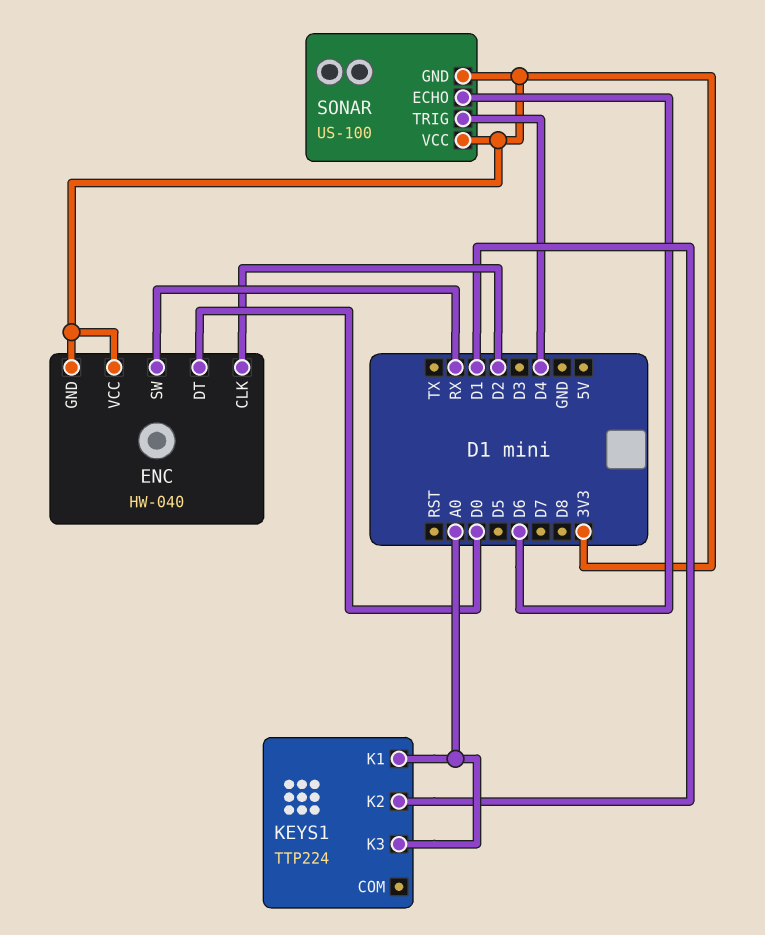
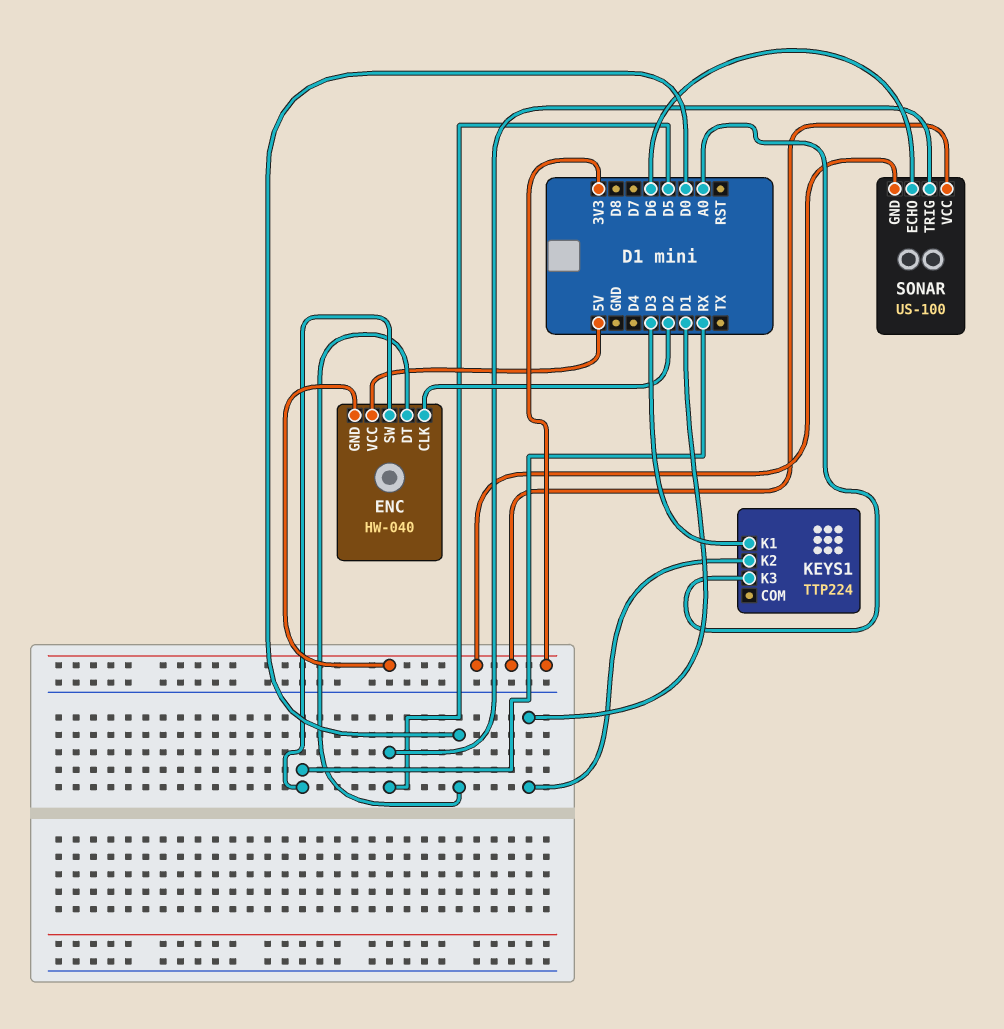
ENC pin VCC: 3V3 -> 5V
KEYS1 pin K1: A0 -> D3
SONAR pin TRIG: D4 -> D5

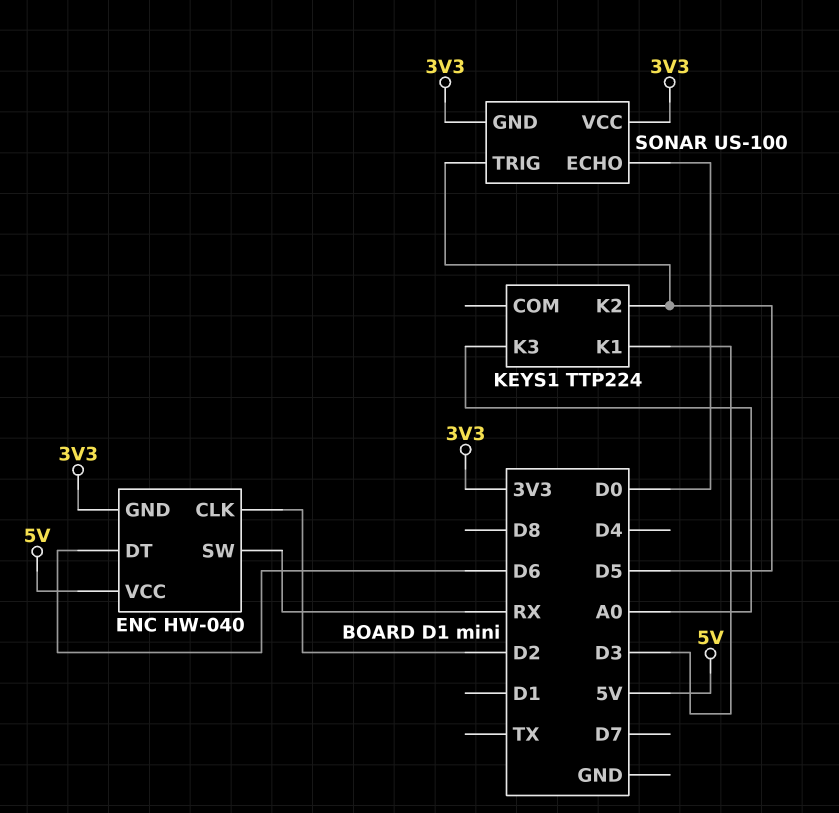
ENC pin DT: D0 -> D6
KEYS1 pin K2: D1 -> D5
SONAR pin ECHO: D6 -> D0

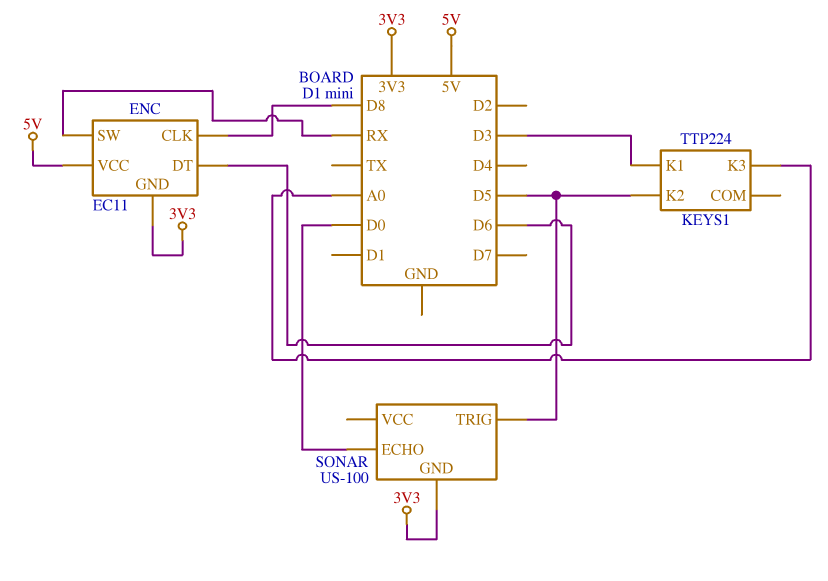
ENC: HW-040 -> EC11
ENC pin CLK: D2 -> D8
SONAR pin VCC: 3V3 -> none

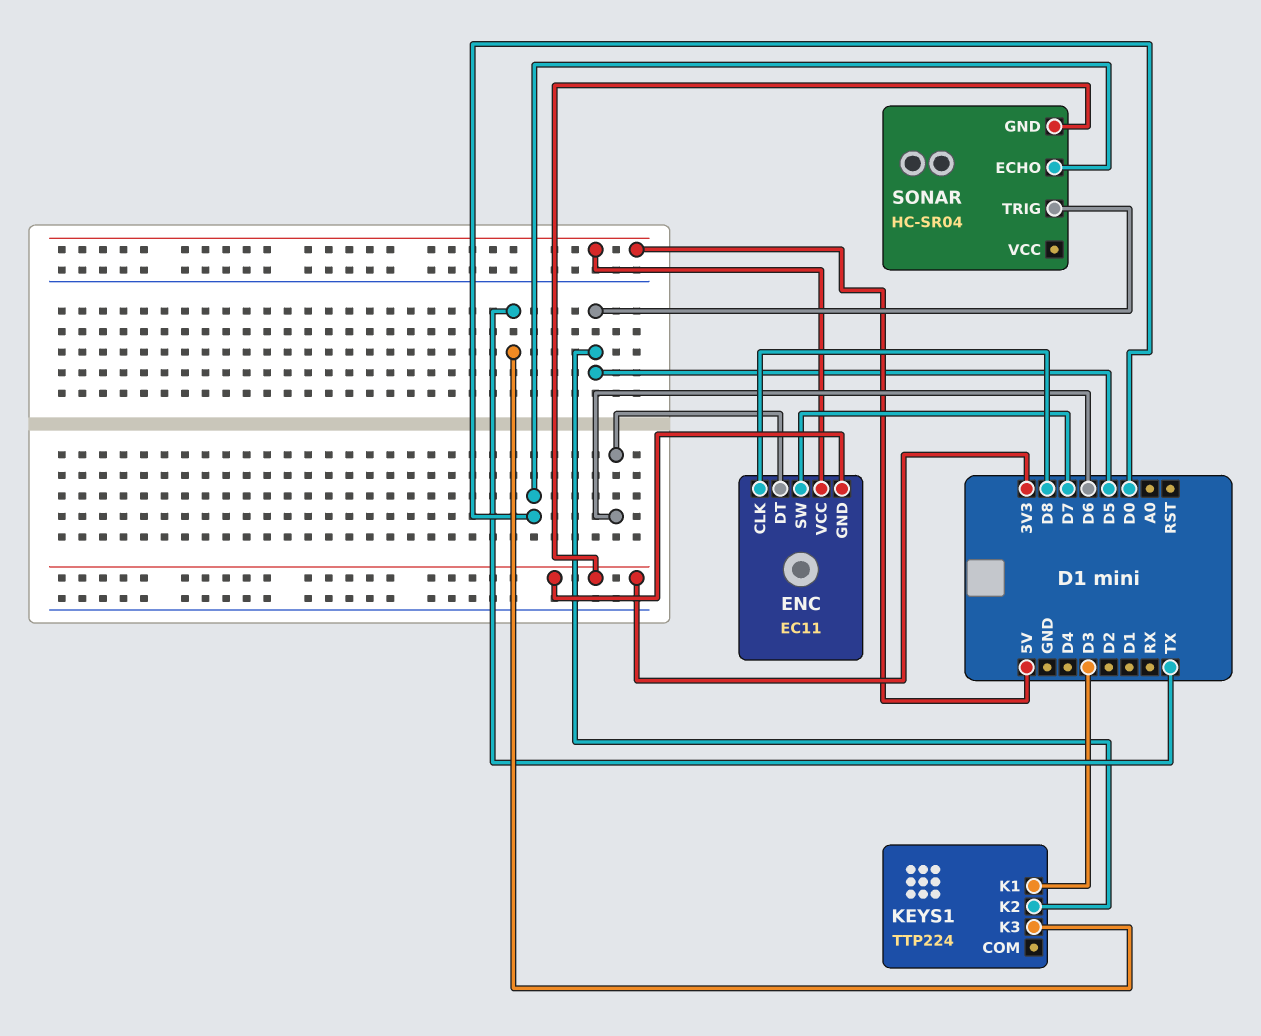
ENC pin SW: RX -> D7
KEYS1 pin K3: A0 -> TX
SONAR: US-100 -> HC-SR04

